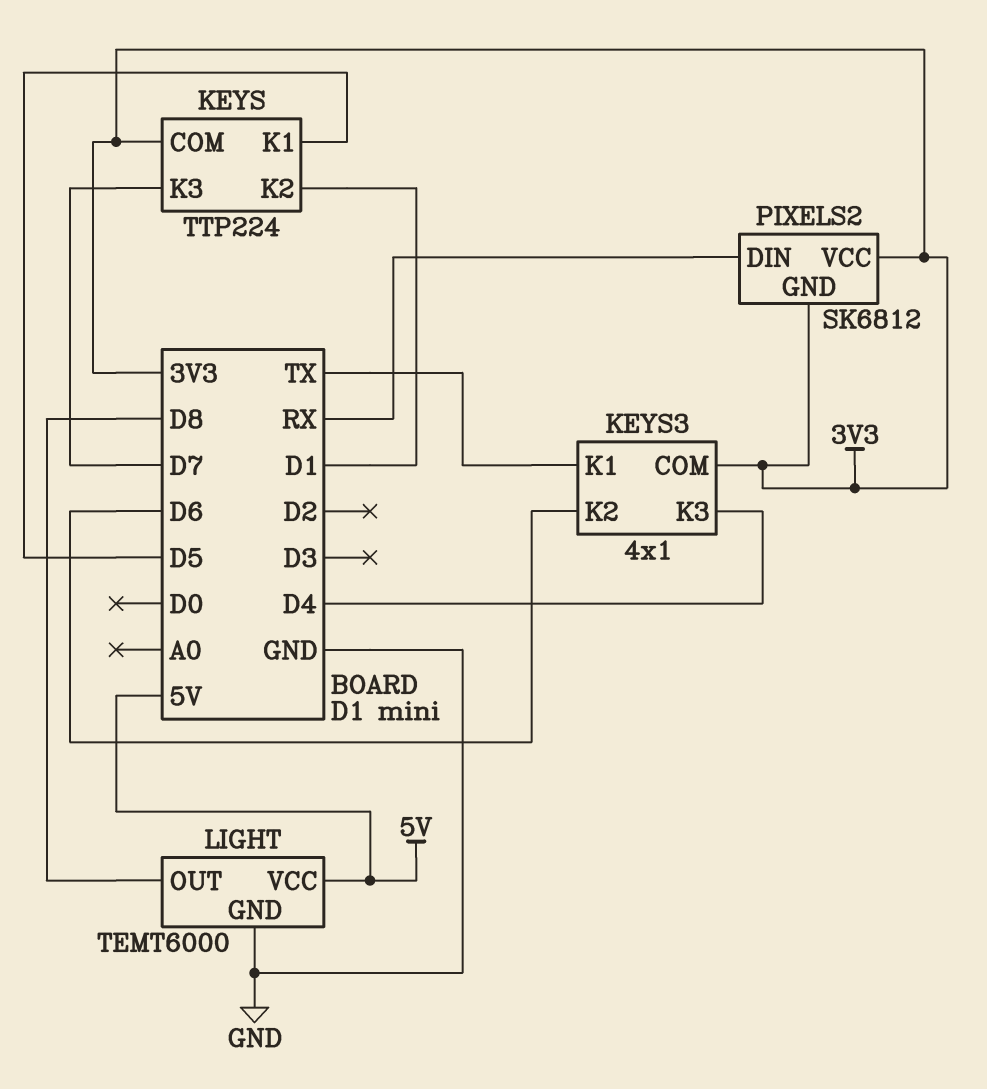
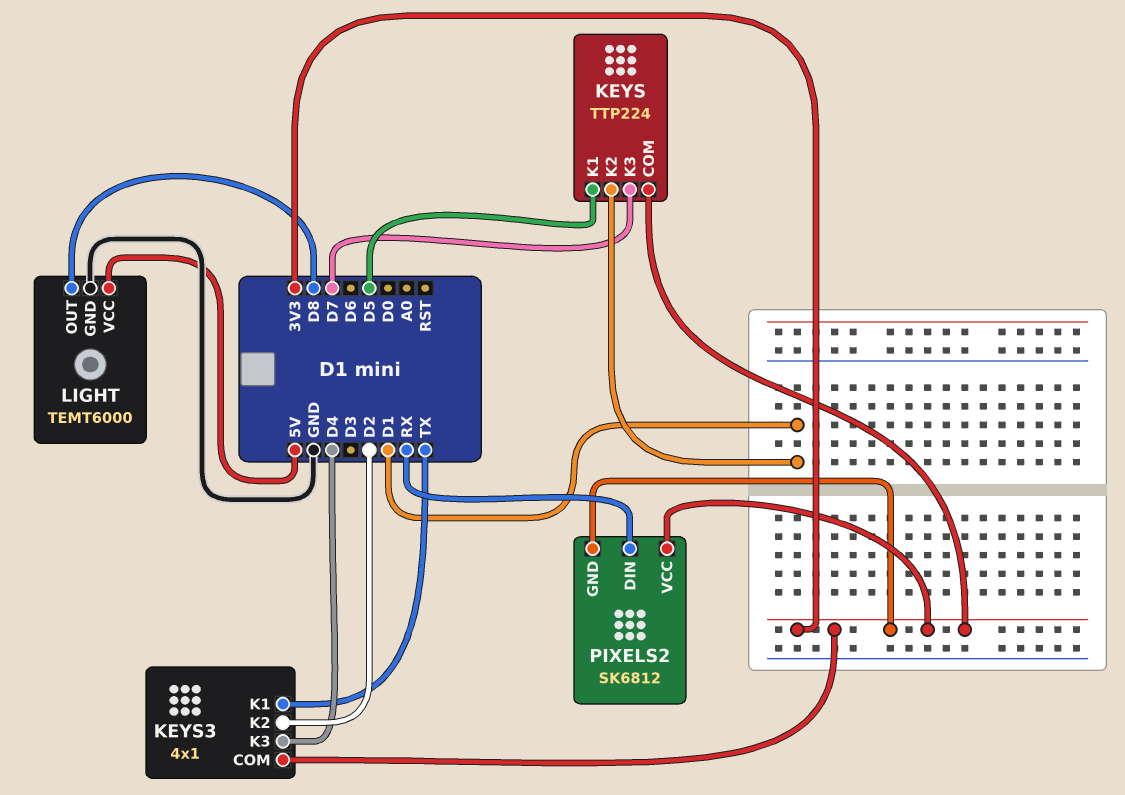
KEYS3 pin K2: D6 -> D2

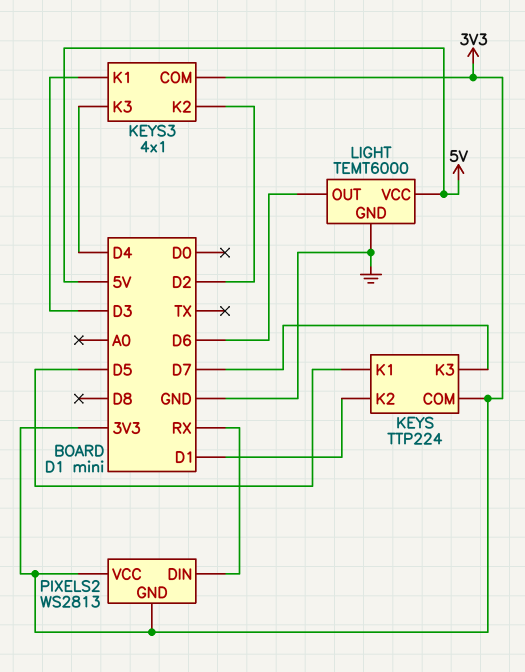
KEYS3 pin K1: TX -> D3
LIGHT pin OUT: D8 -> D6
PIXELS2: SK6812 -> WS2813

